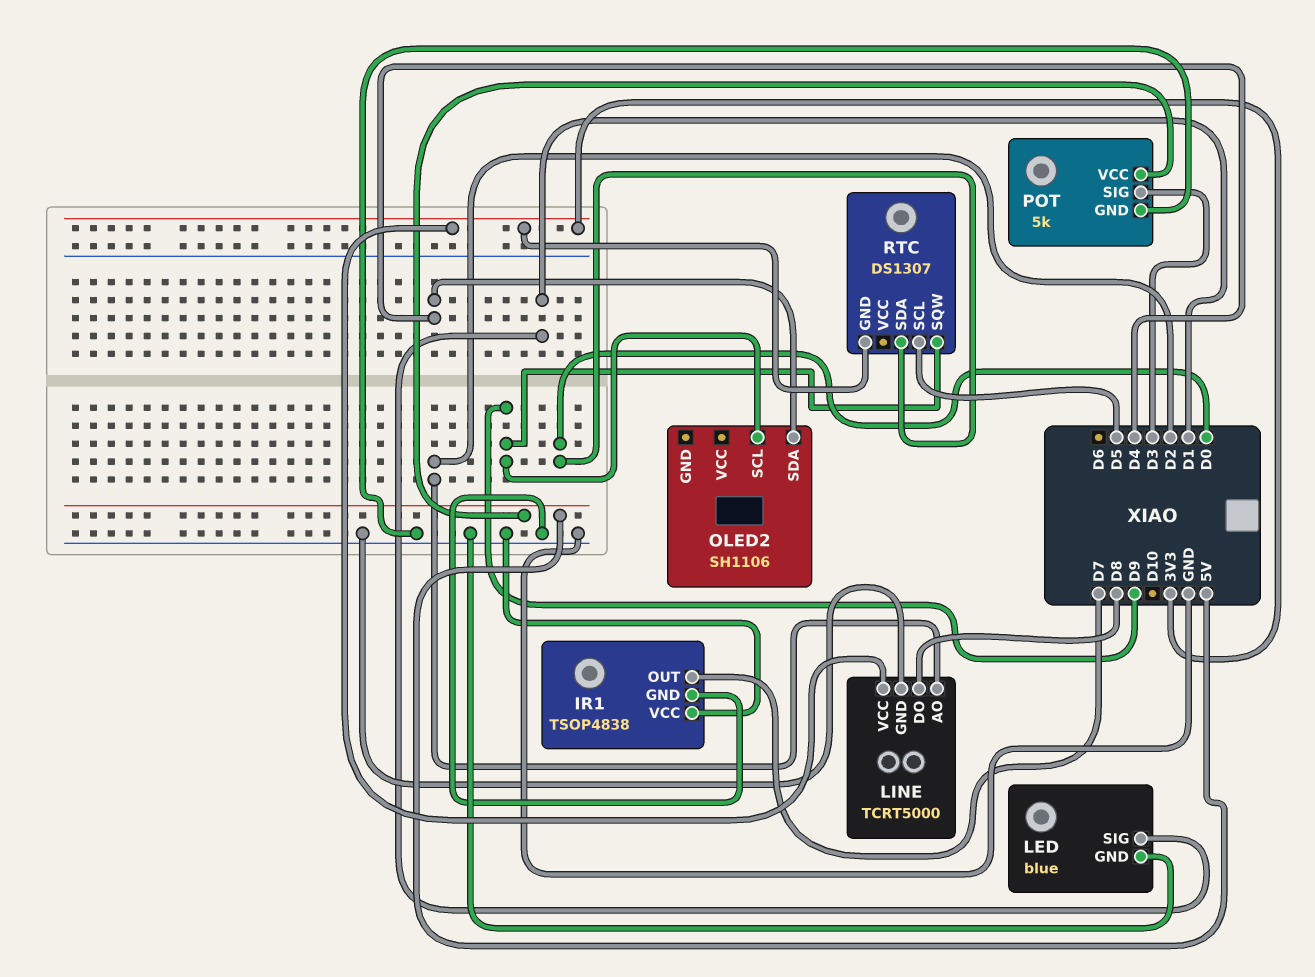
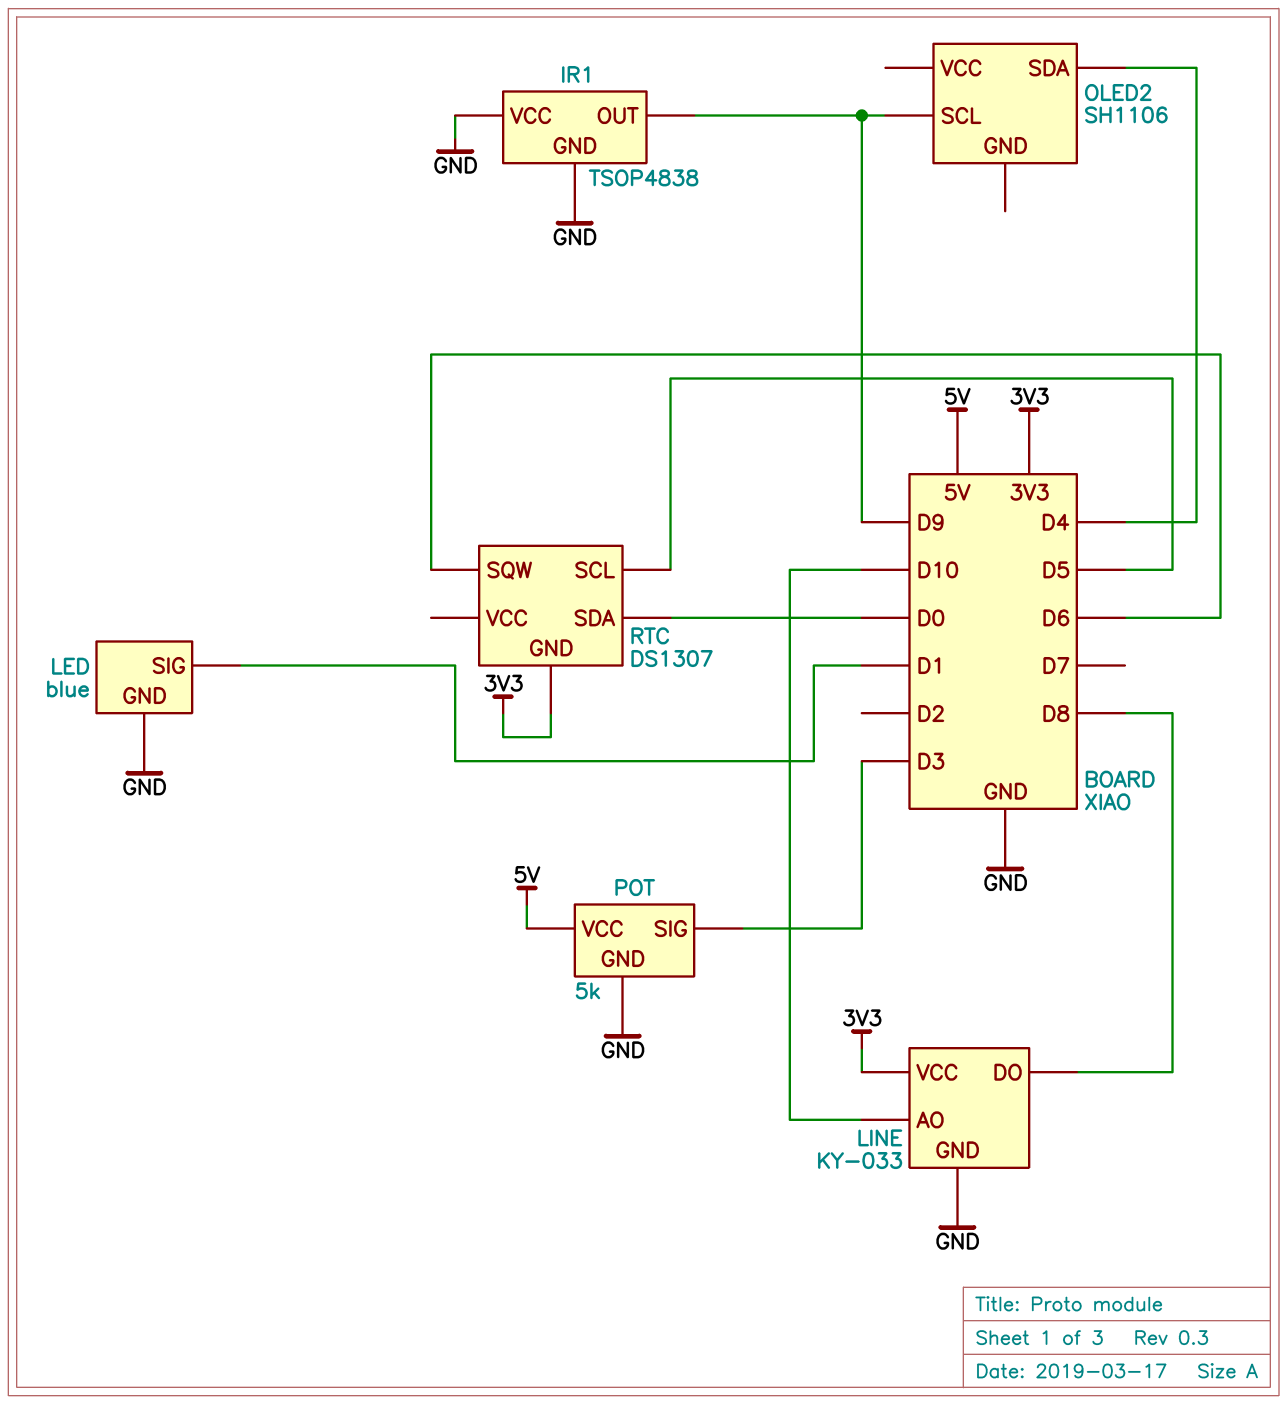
IR1 pin OUT: D7 -> D9
LINE: TCRT5000 -> KY-033
LINE pin AO: D2 -> D10
RTC pin SQW: D9 -> D6

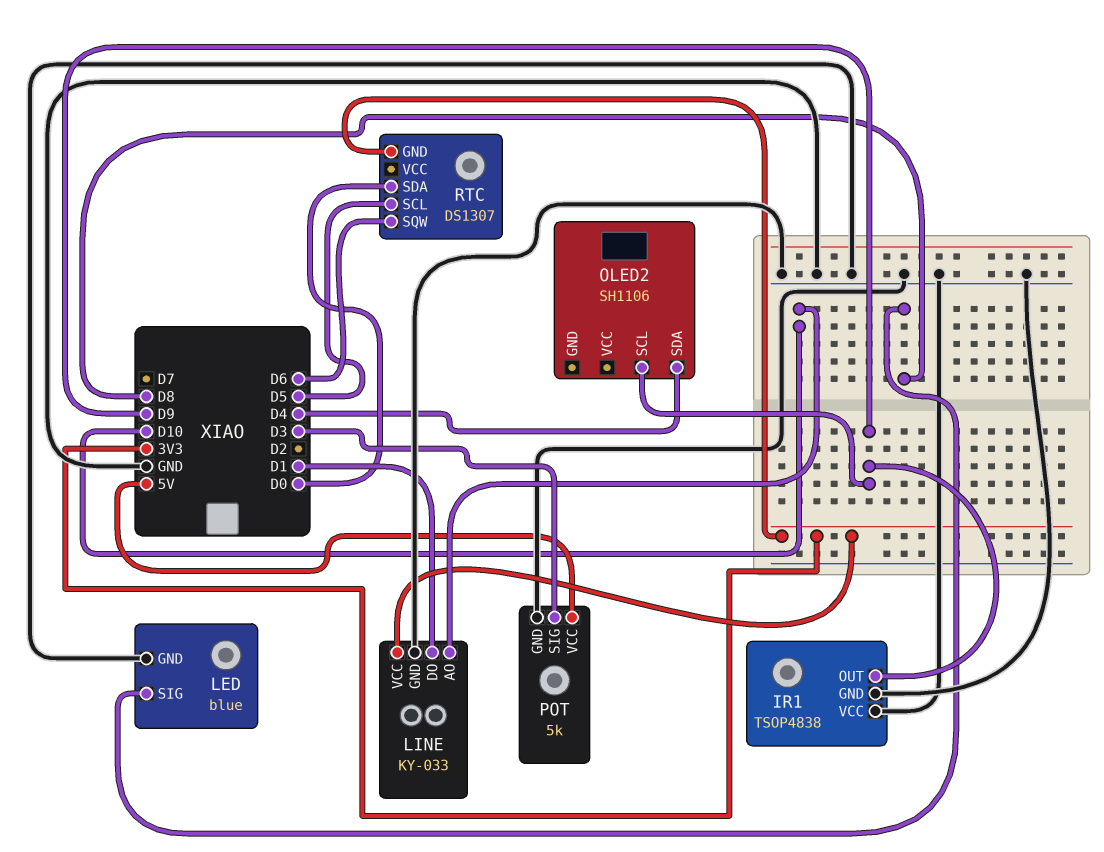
LED pin SIG: D1 -> D8
LINE pin DO: D8 -> D1

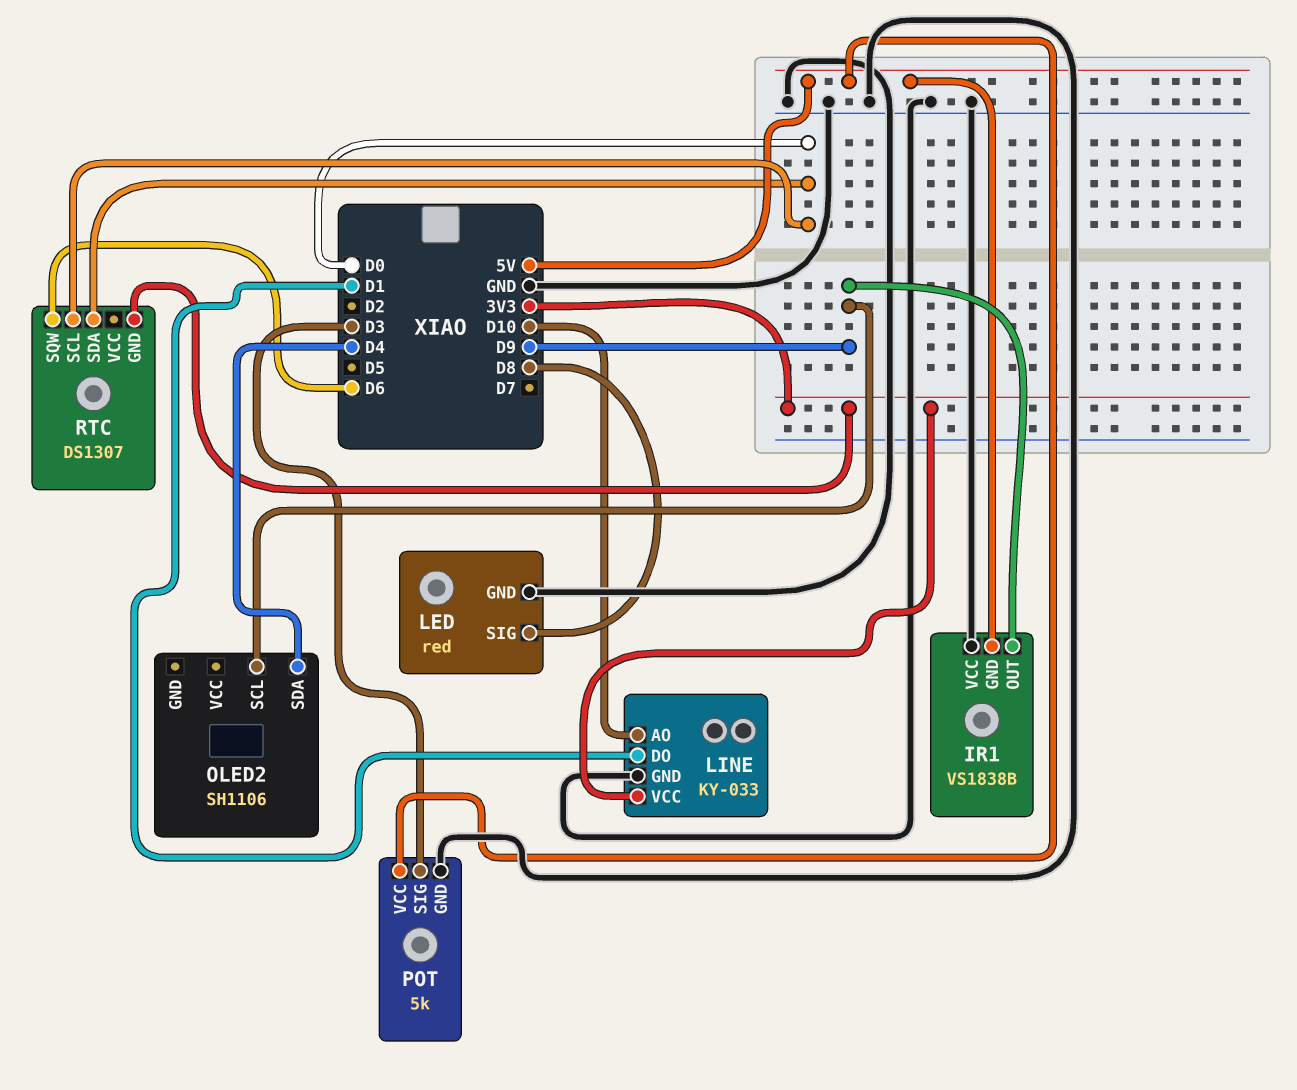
IR1: TSOP4838 -> VS1838B
IR1 pin GND: GND -> 5V
LED: blue -> red
RTC pin SCL: D5 -> D0

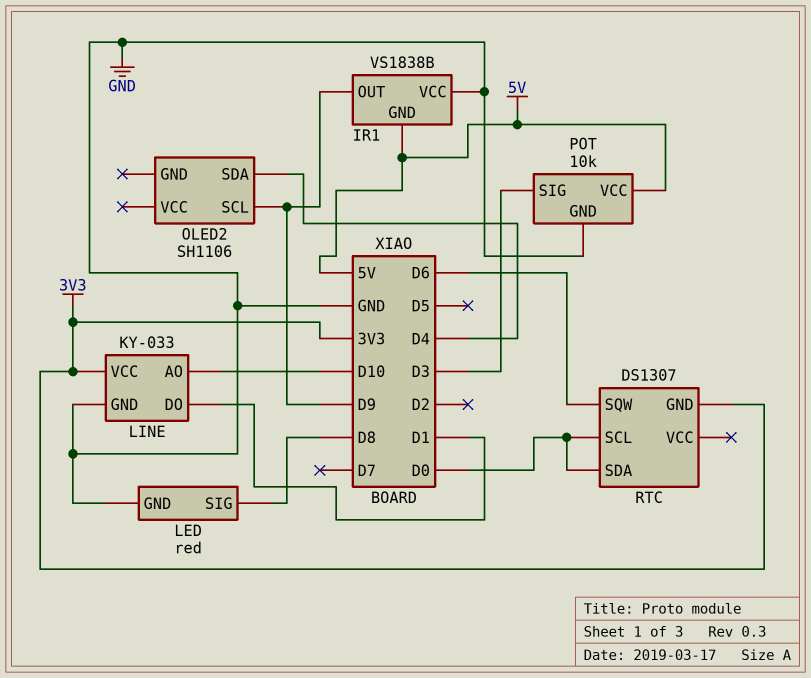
POT: 5k -> 10k

